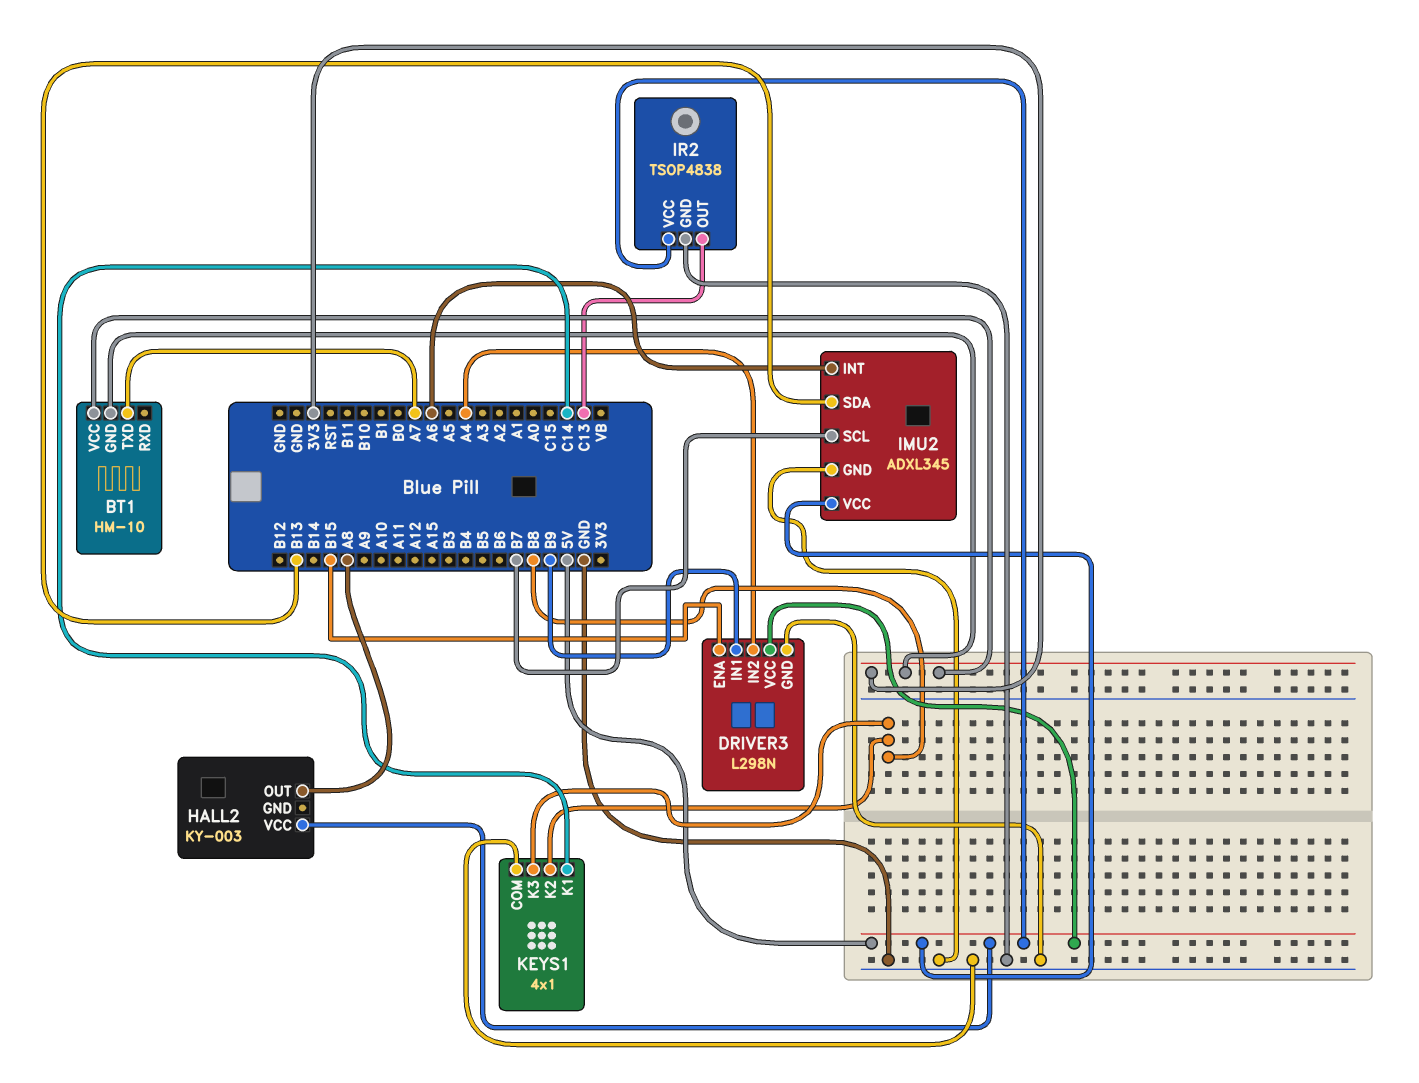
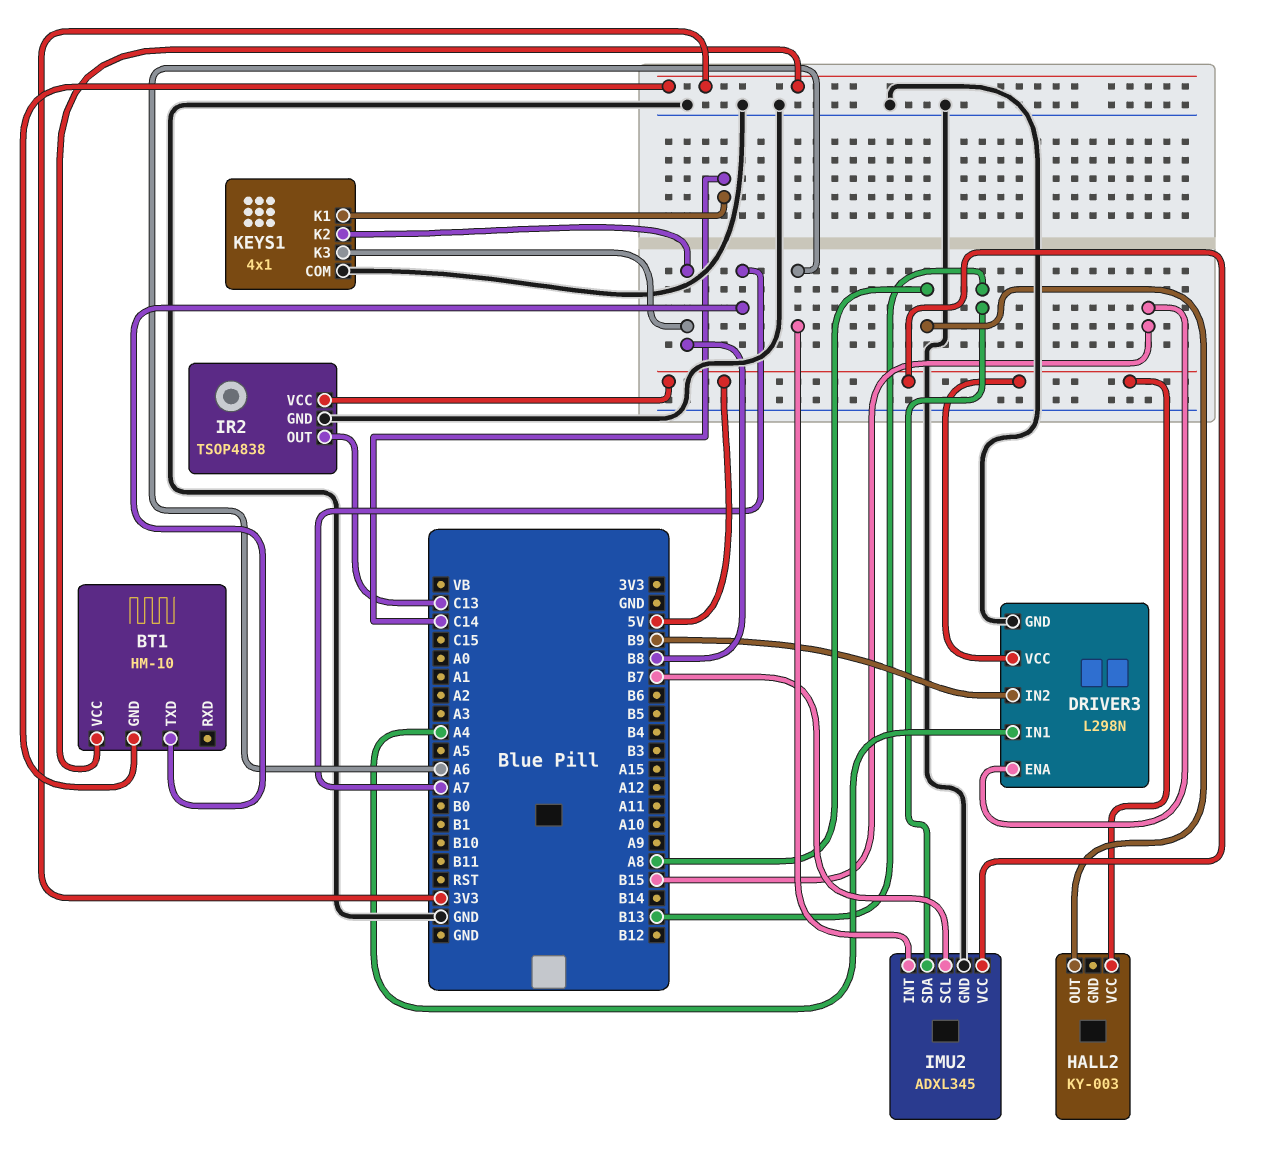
DRIVER3 pin IN1: B9 -> A4
DRIVER3 pin IN2: A4 -> B9

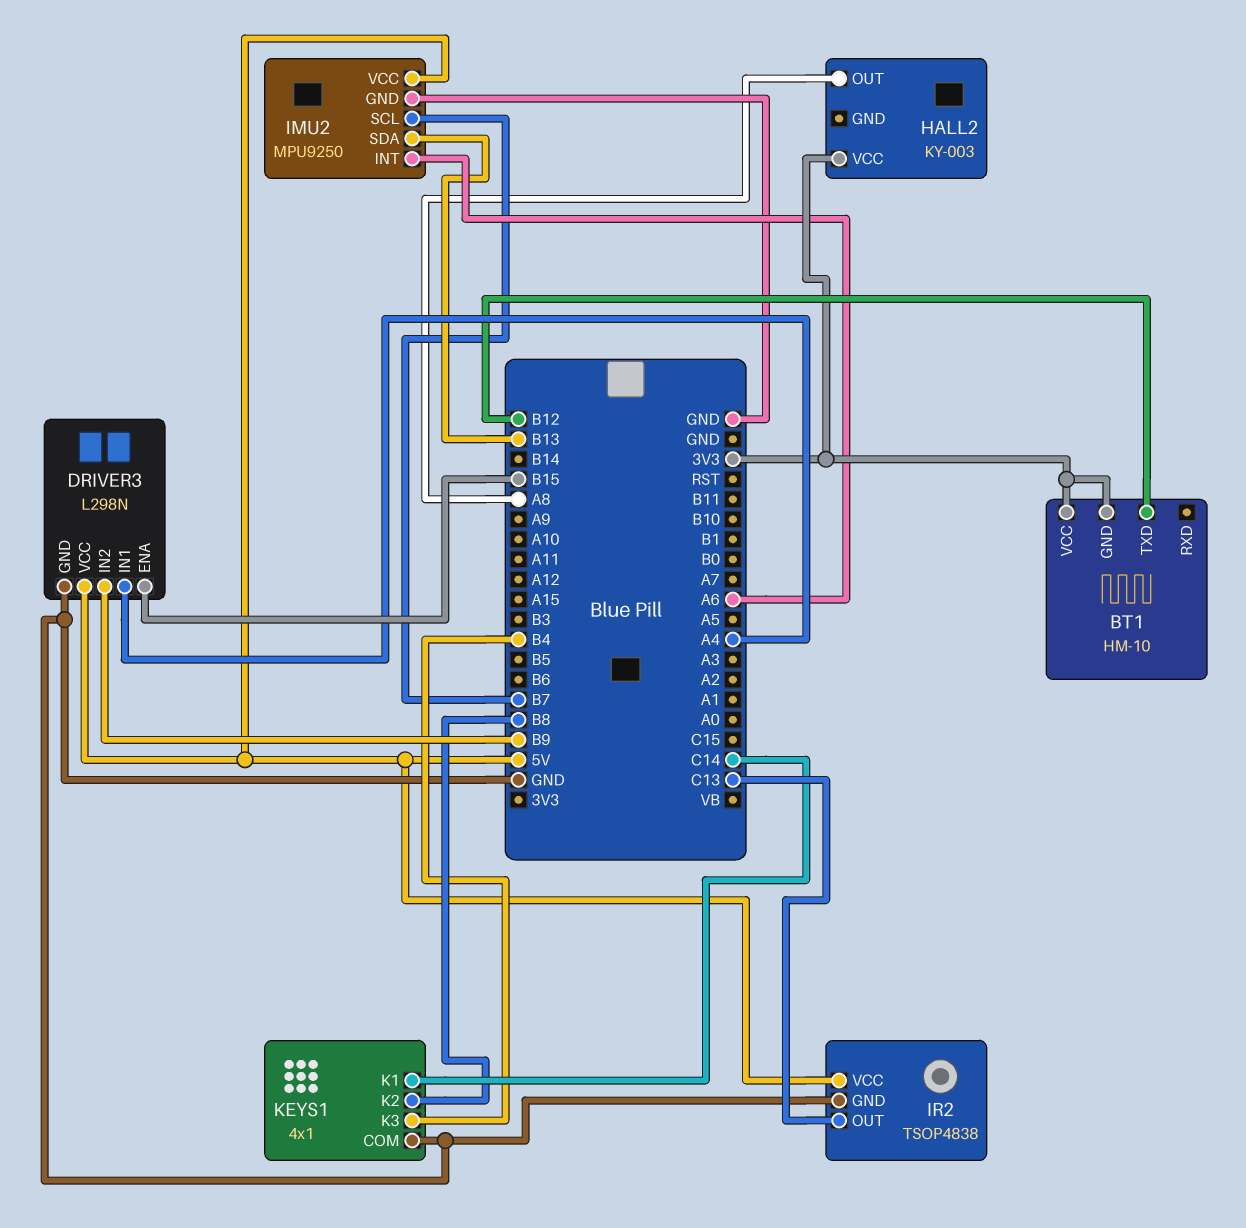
BT1 pin TXD: A7 -> B12
HALL2 pin VCC: 5V -> 3V3
IMU2: ADXL345 -> MPU9250
KEYS1 pin K3: B8 -> B4

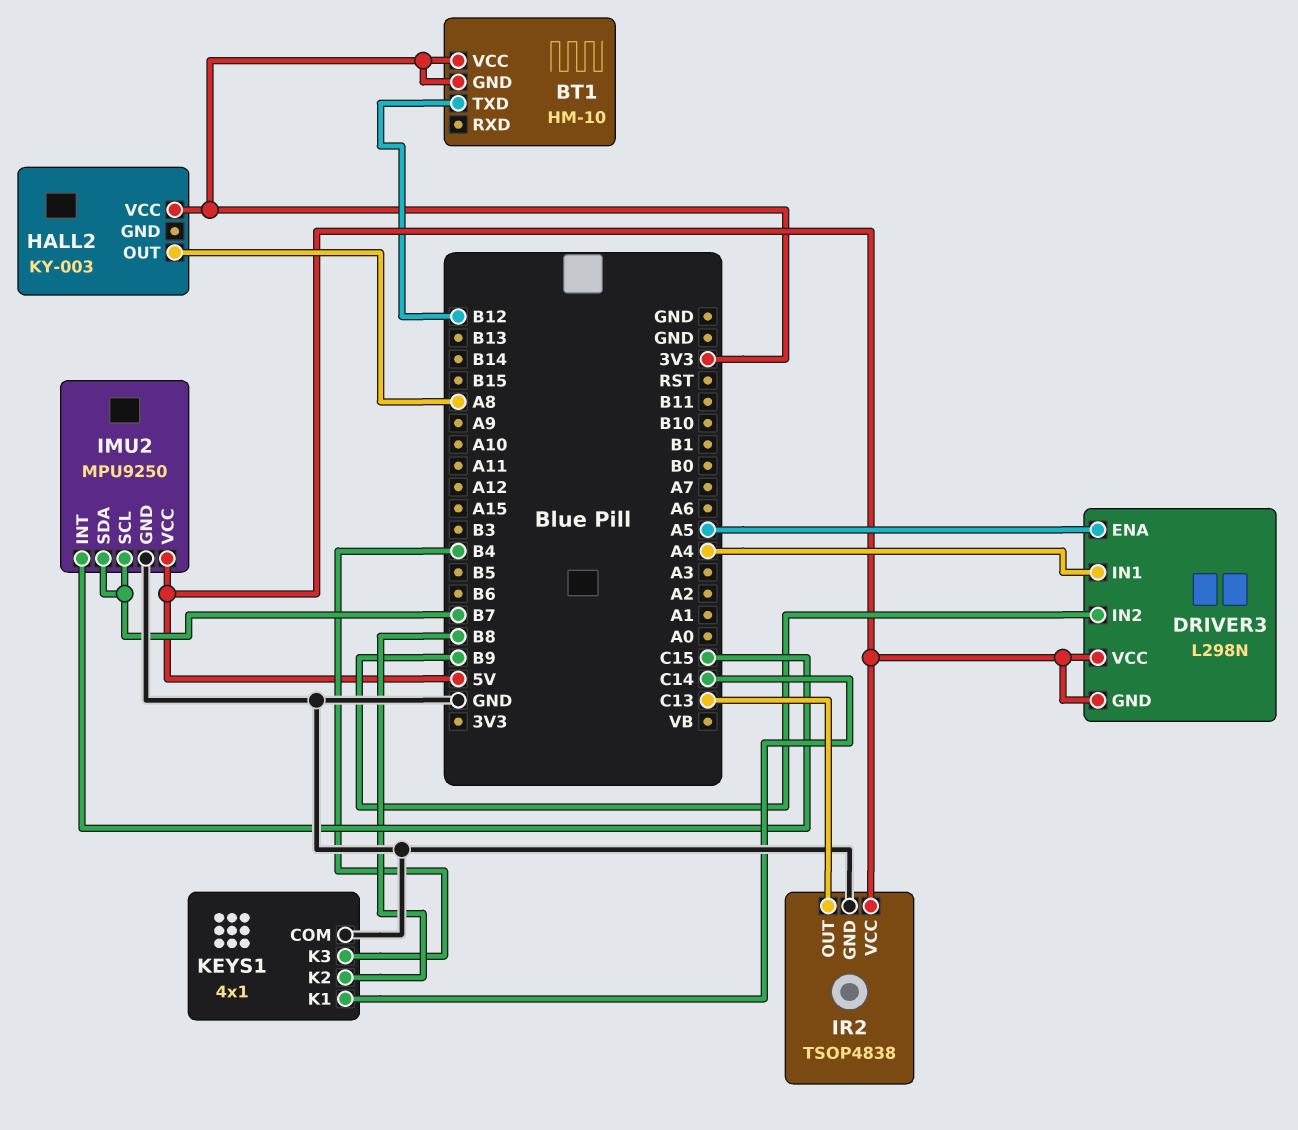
DRIVER3 pin ENA: B15 -> A5
DRIVER3 pin GND: GND -> 5V
IMU2 pin INT: A6 -> C15
IMU2 pin SDA: B13 -> B7

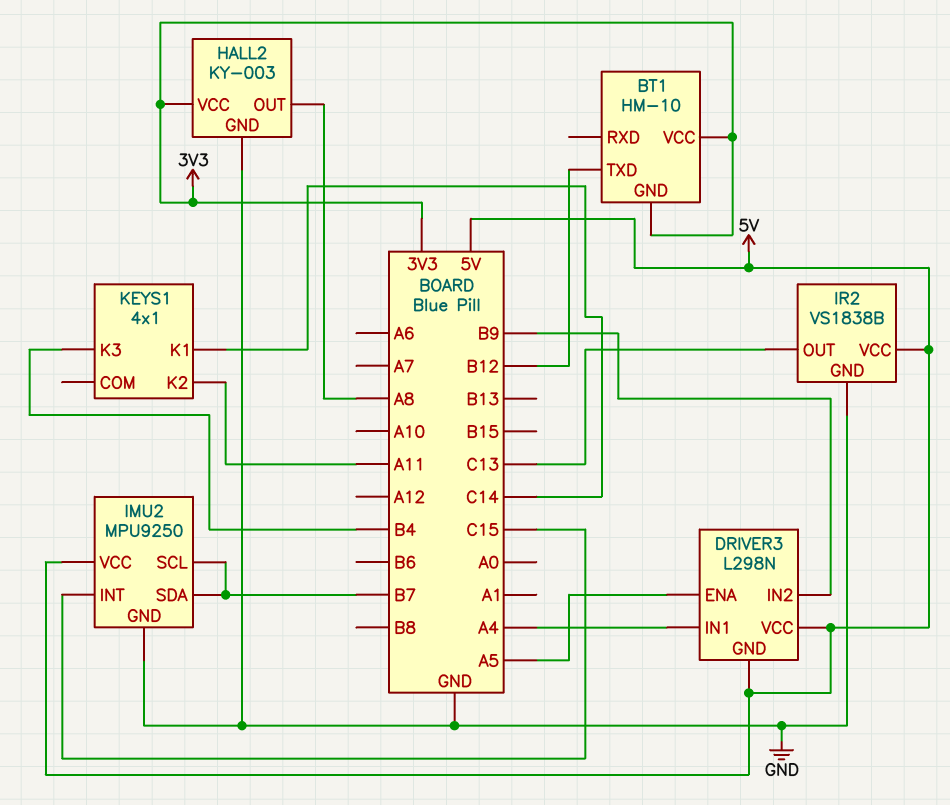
HALL2 pin GND: none -> GND
IR2: TSOP4838 -> VS1838B
KEYS1 pin COM: GND -> none
KEYS1 pin K2: B8 -> A11

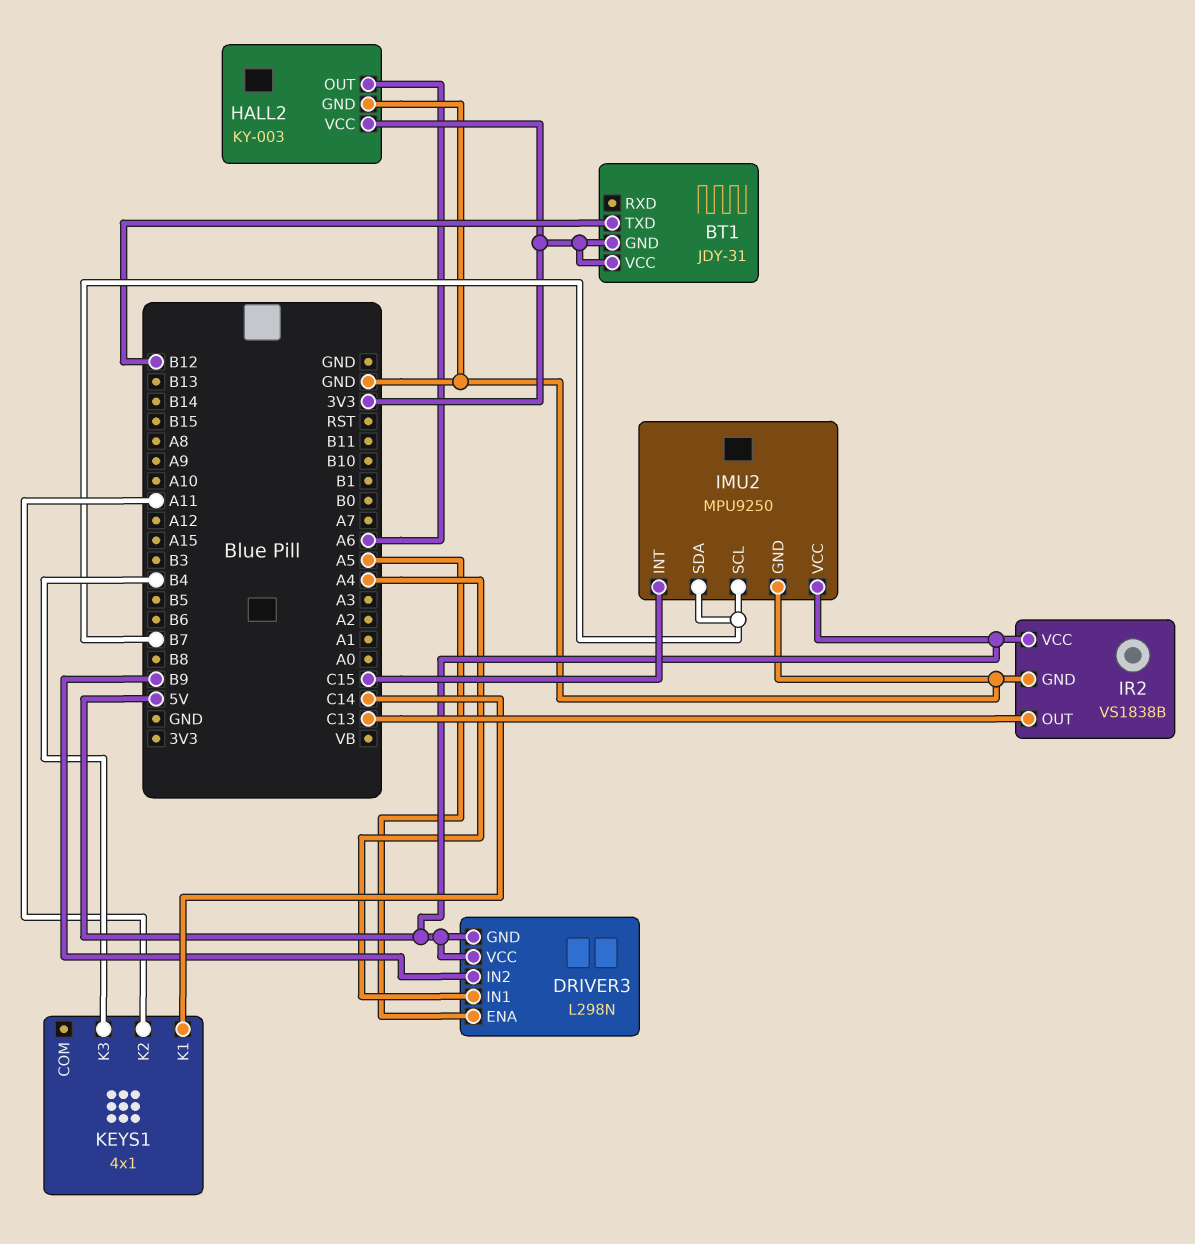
BT1: HM-10 -> JDY-31
HALL2 pin OUT: A8 -> A6

